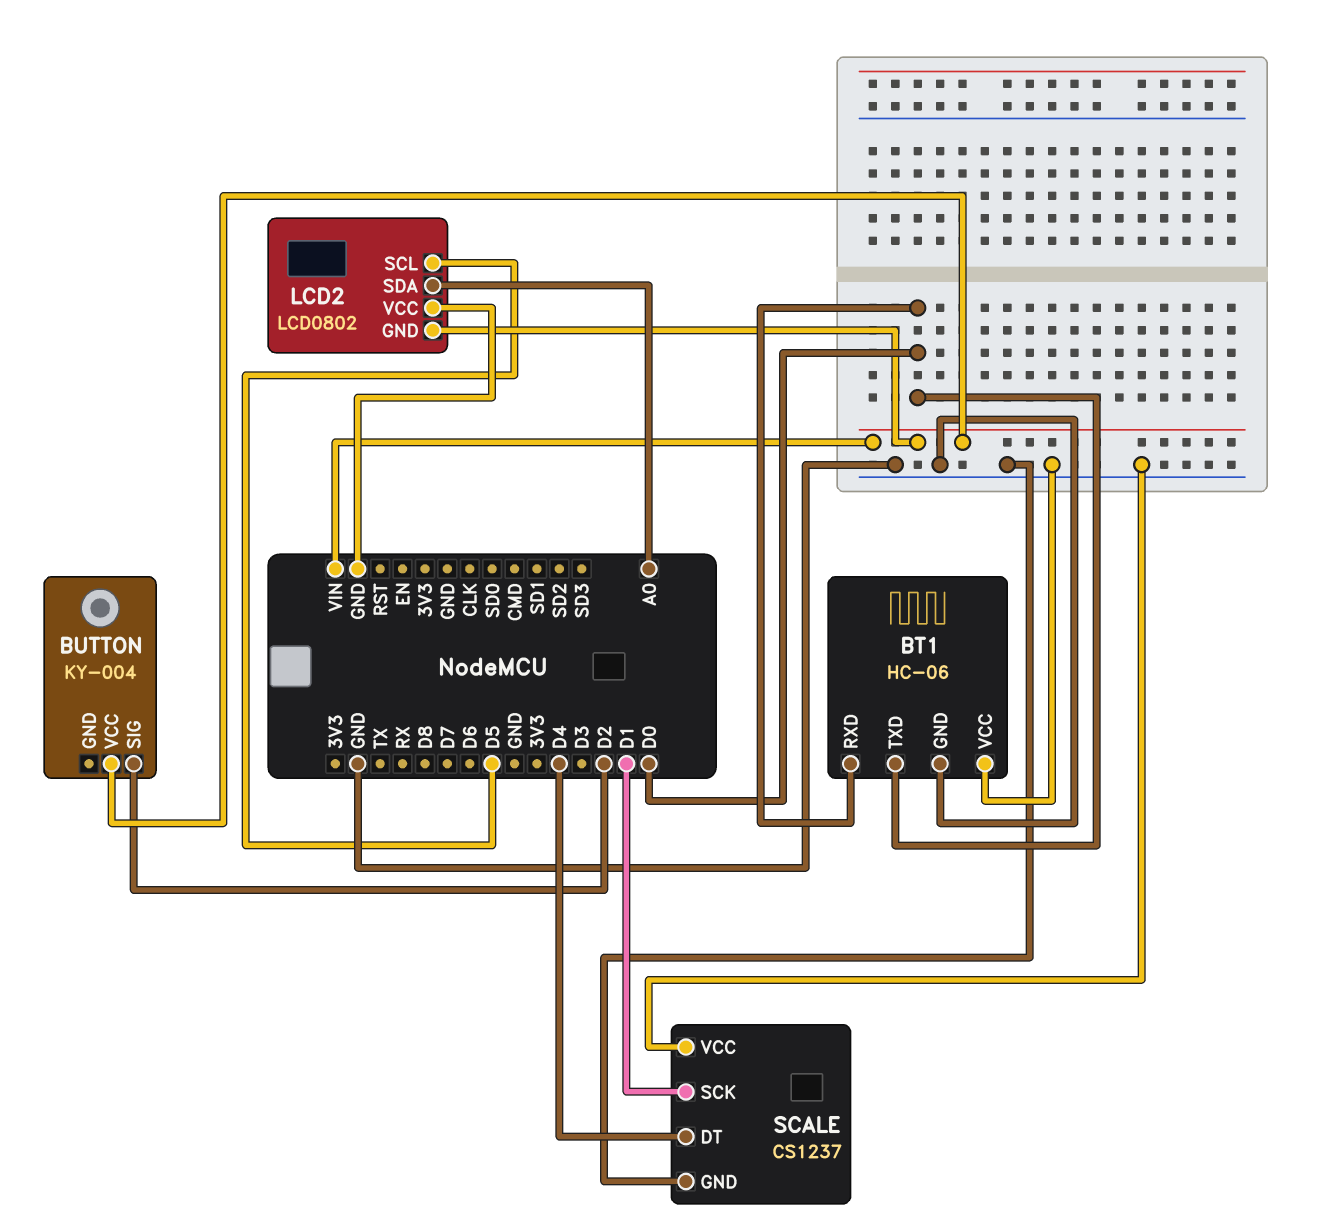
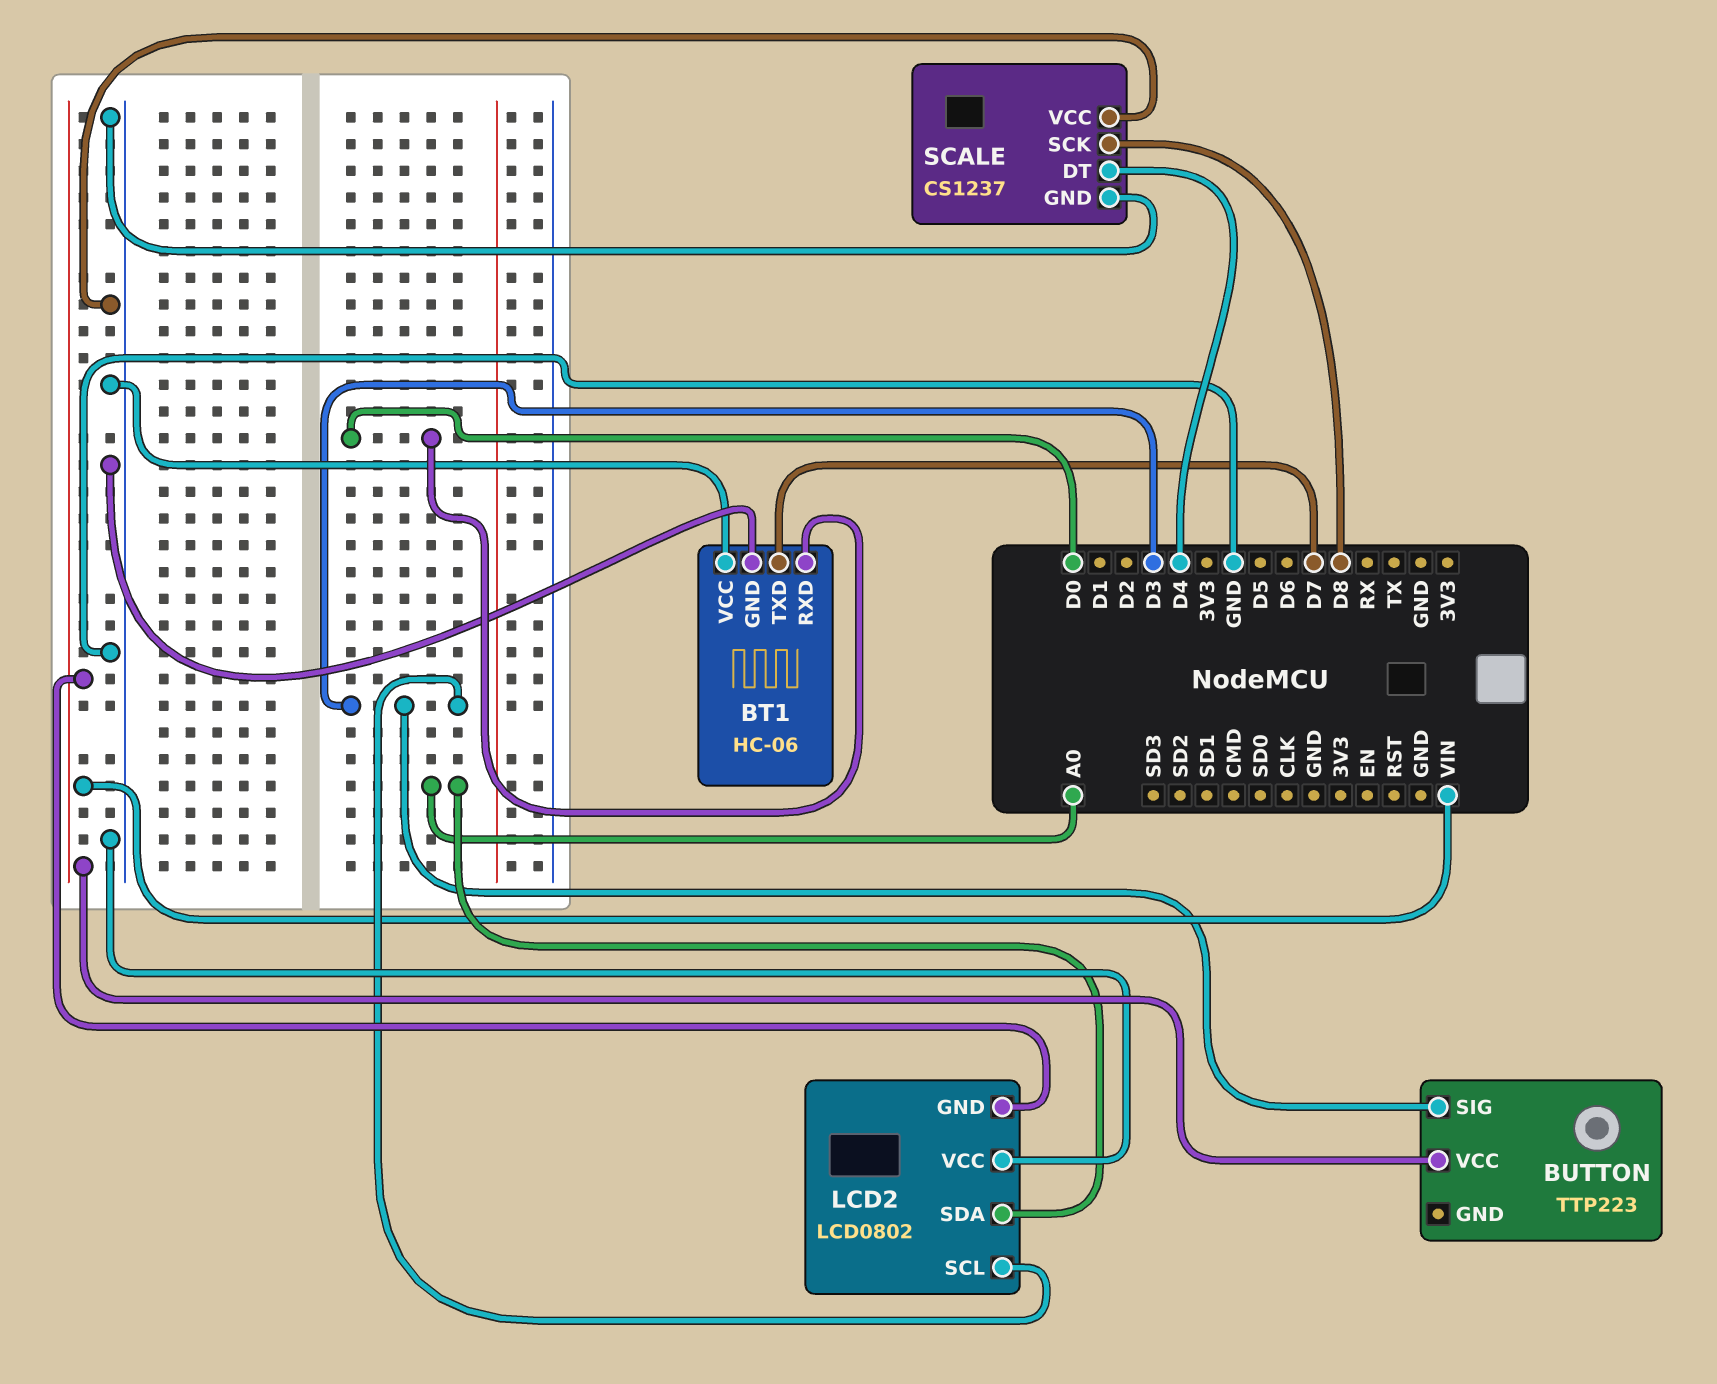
BT1 pin TXD: D0 -> D7
BUTTON: KY-004 -> TTP223
BUTTON pin SIG: D2 -> D3
LCD2 pin SCL: D5 -> D3
SCALE pin SCK: D1 -> D8

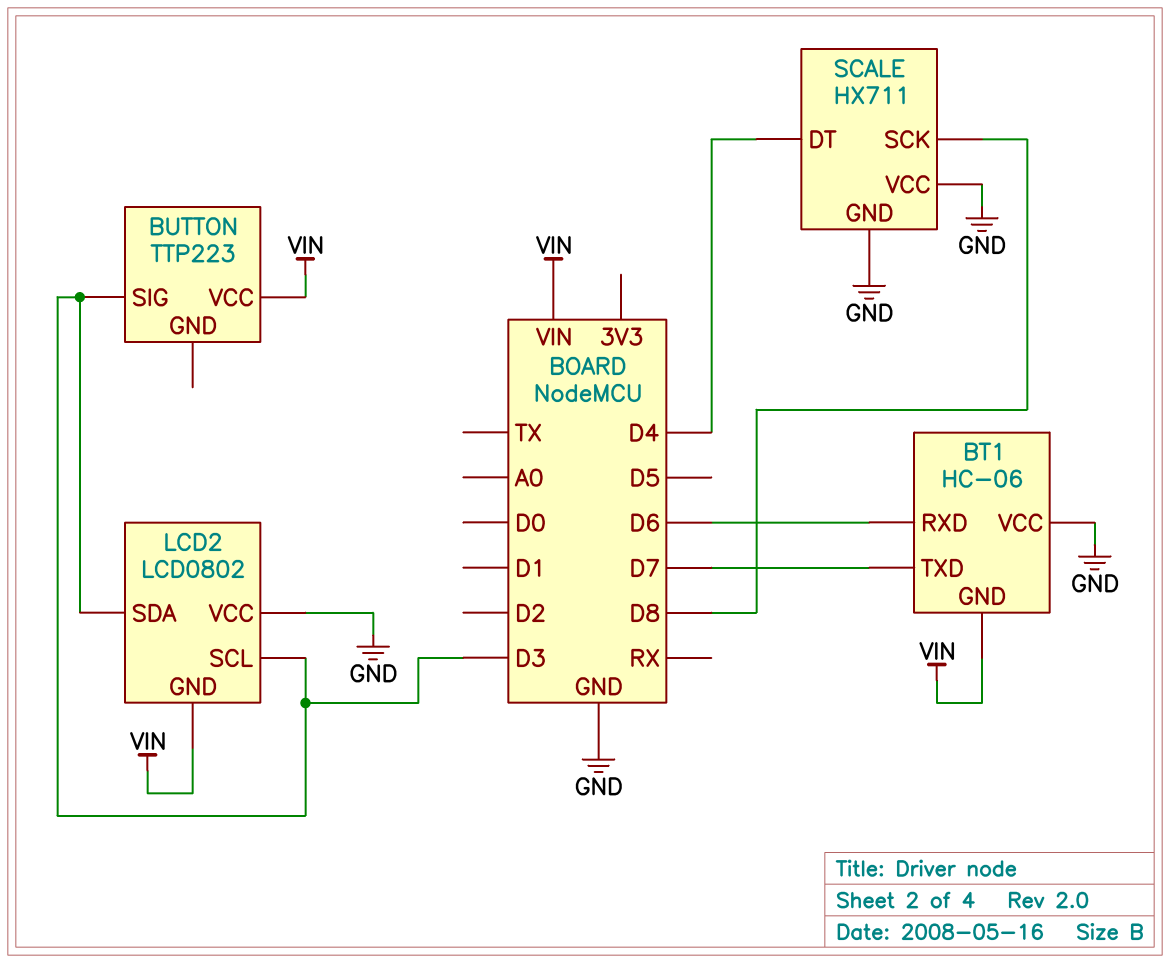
BT1 pin GND: GND -> VIN
BT1 pin RXD: D0 -> D6
LCD2 pin SDA: A0 -> D3
SCALE: CS1237 -> HX711

